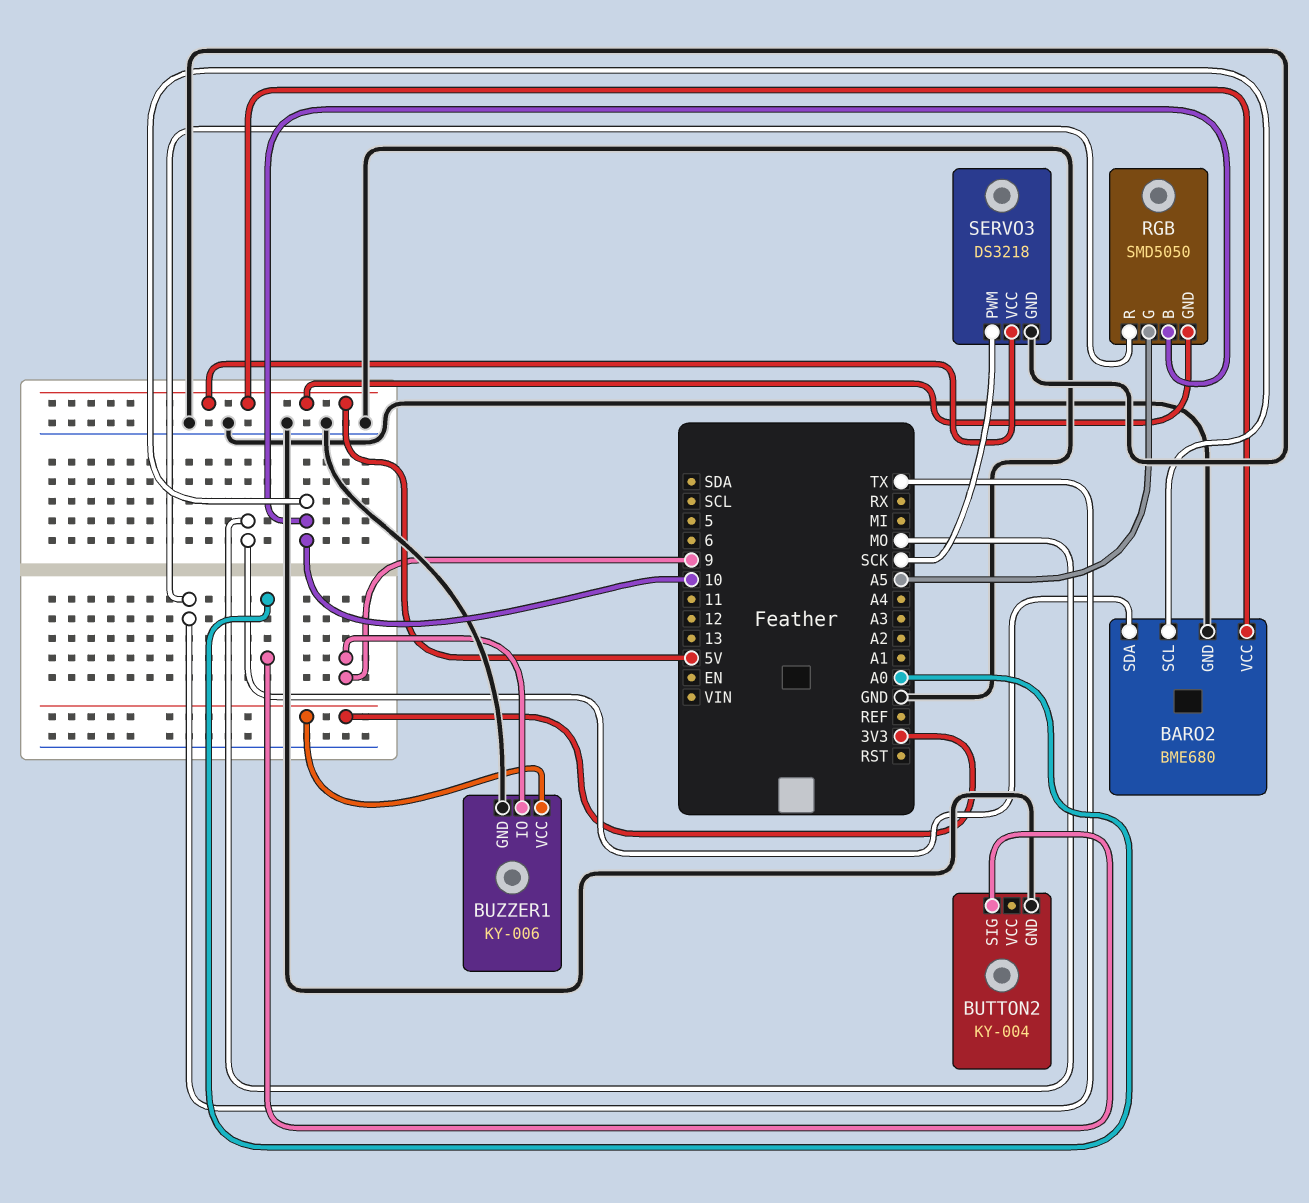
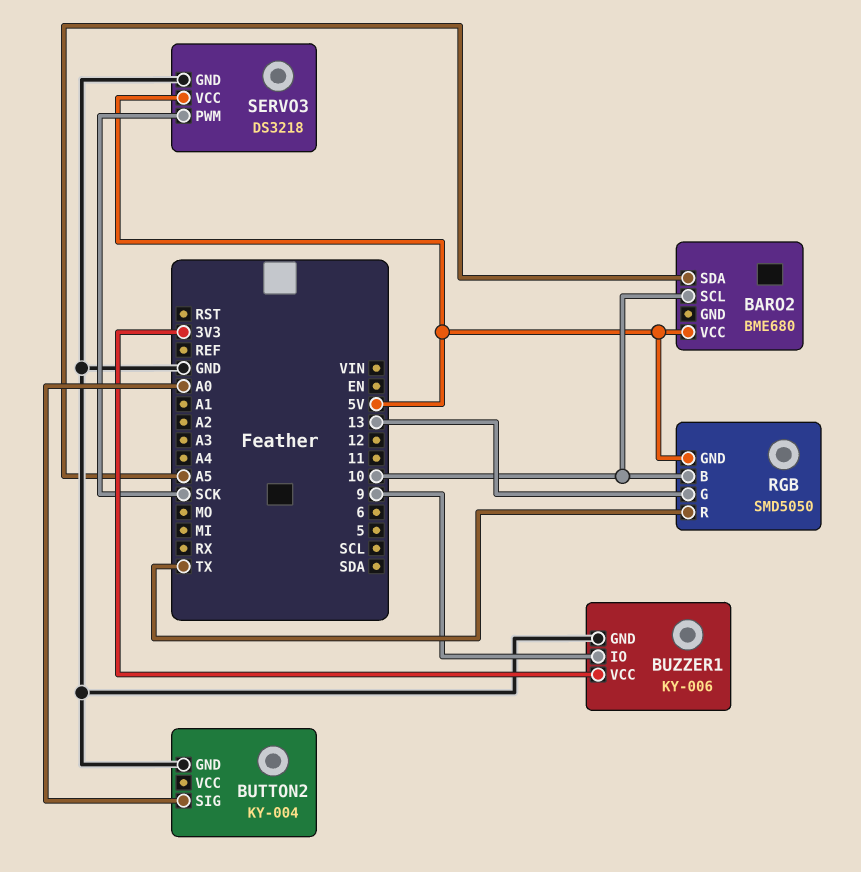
BARO2 pin GND: GND -> none
BARO2 pin SDA: MO -> A5
RGB pin G: A5 -> 13

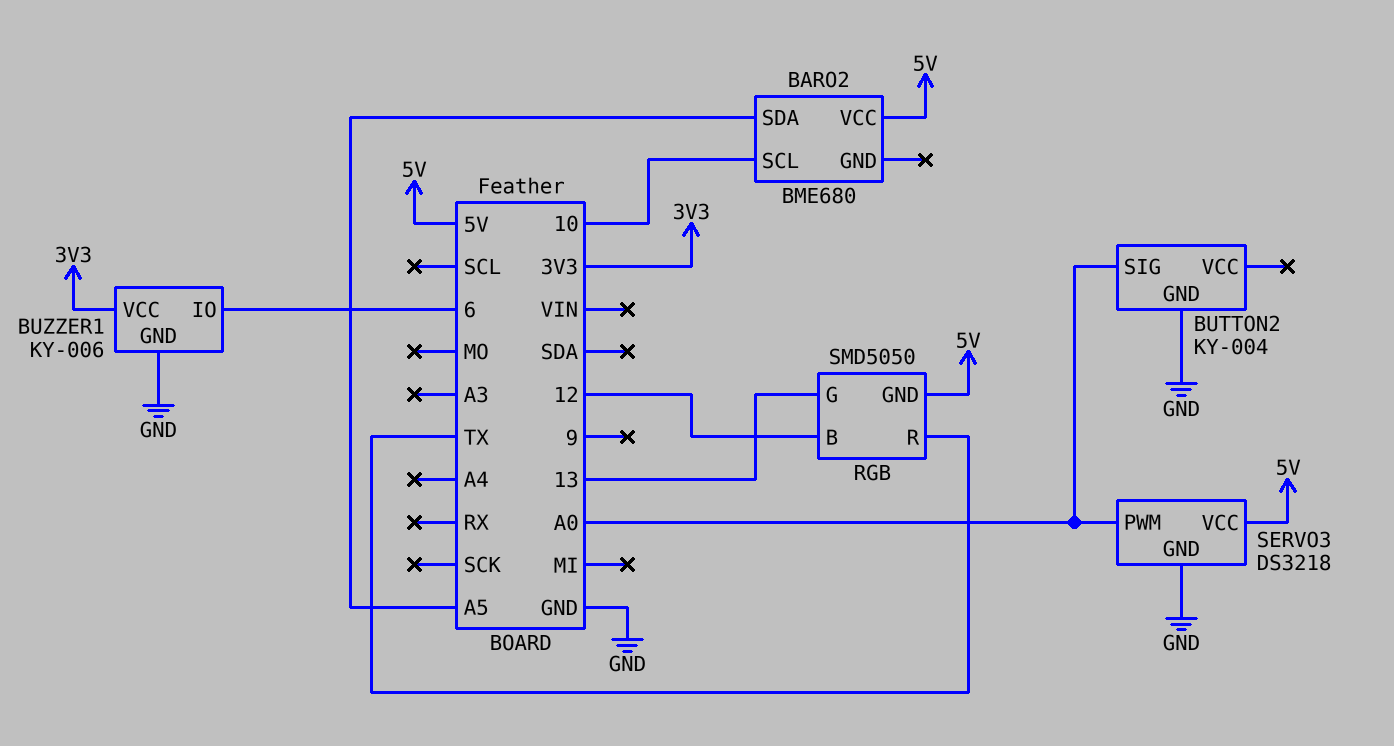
BUZZER1 pin IO: 9 -> 6
RGB pin B: 10 -> 12
SERVO3 pin PWM: SCK -> A0

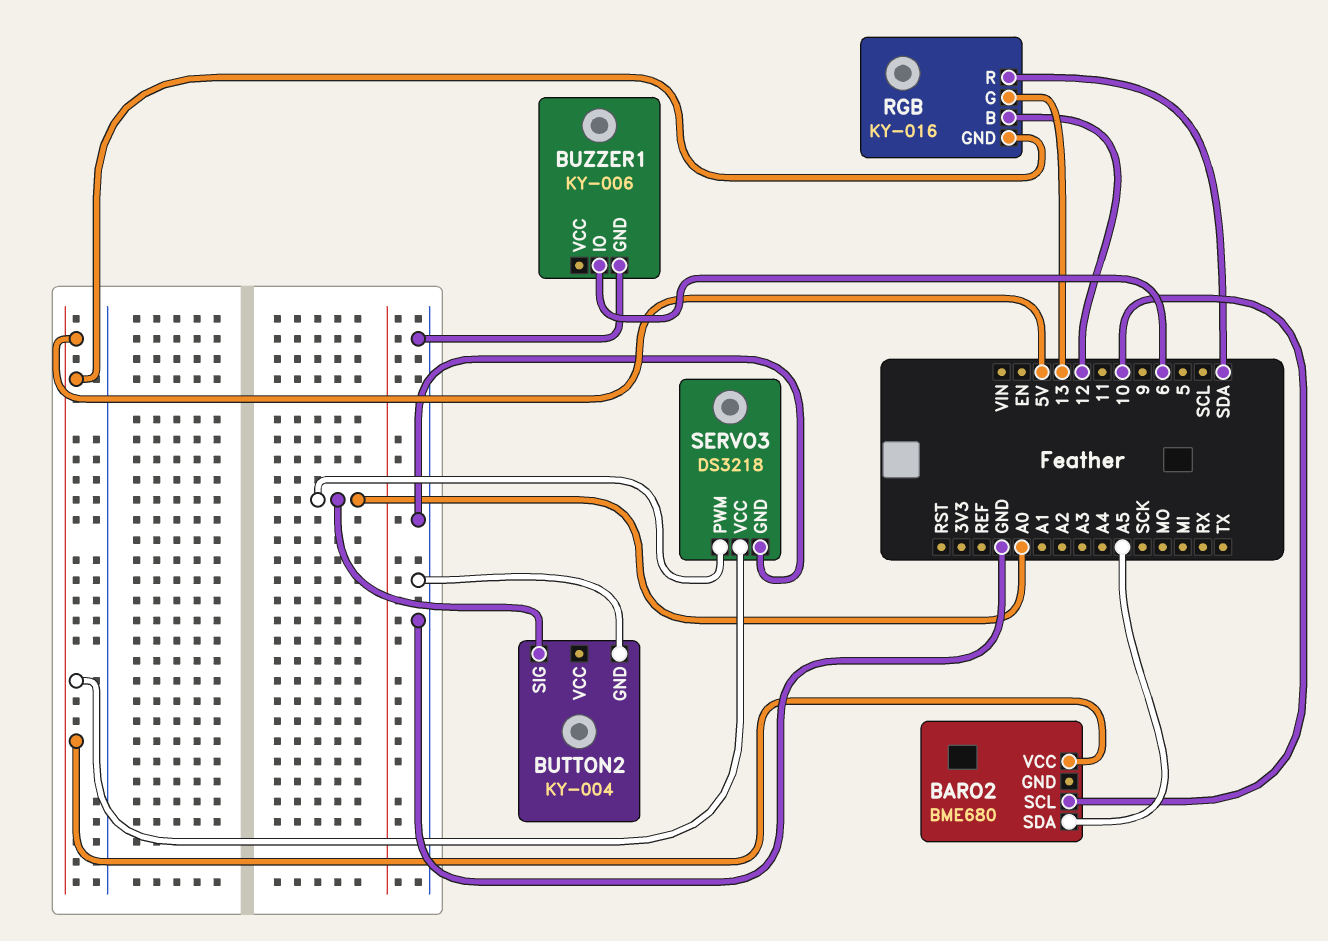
BUZZER1 pin VCC: 3V3 -> none
RGB: SMD5050 -> KY-016
RGB pin R: TX -> SDA

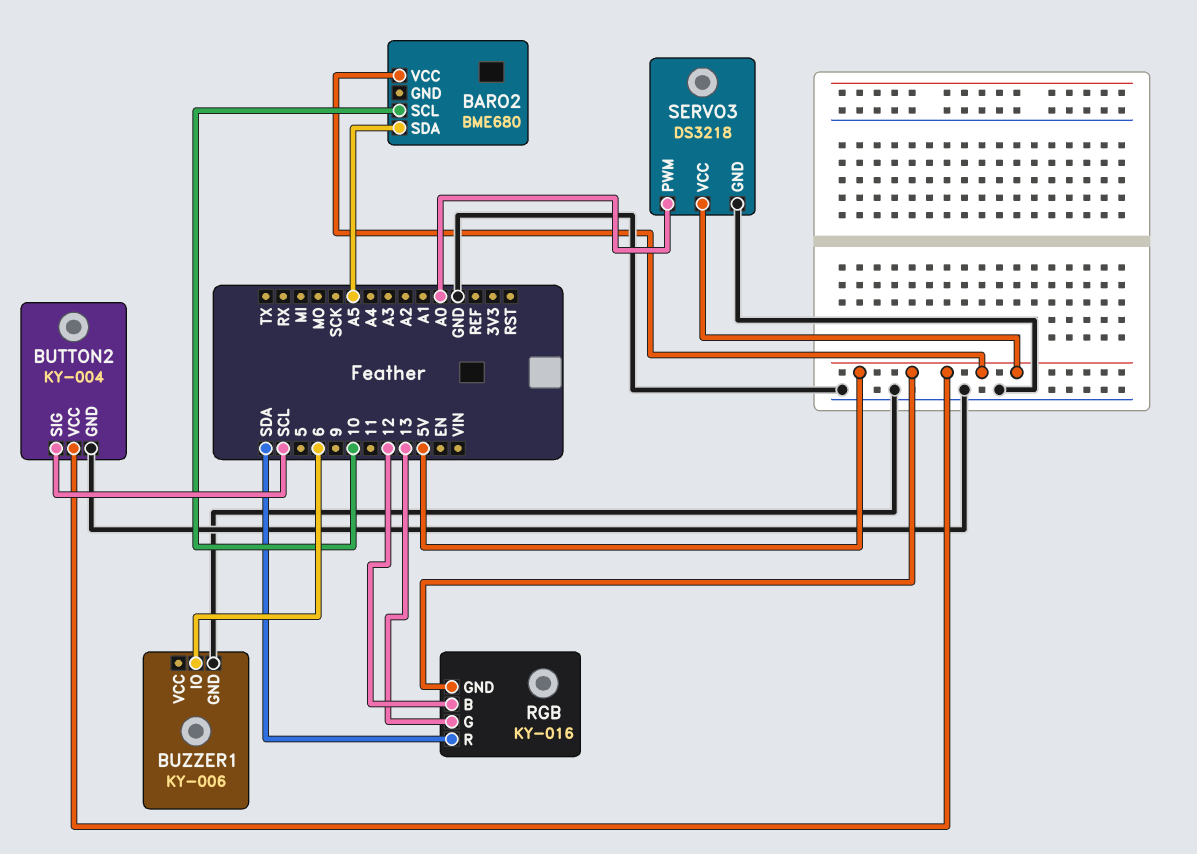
BUTTON2 pin SIG: A0 -> SCL
BUTTON2 pin VCC: none -> 5V

